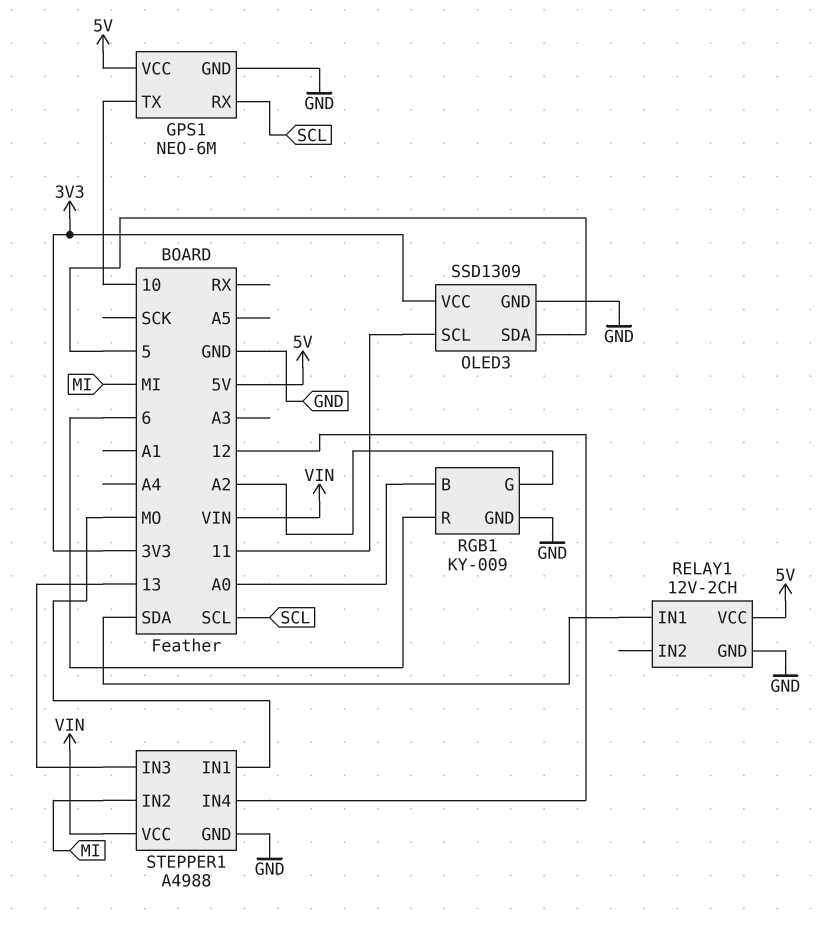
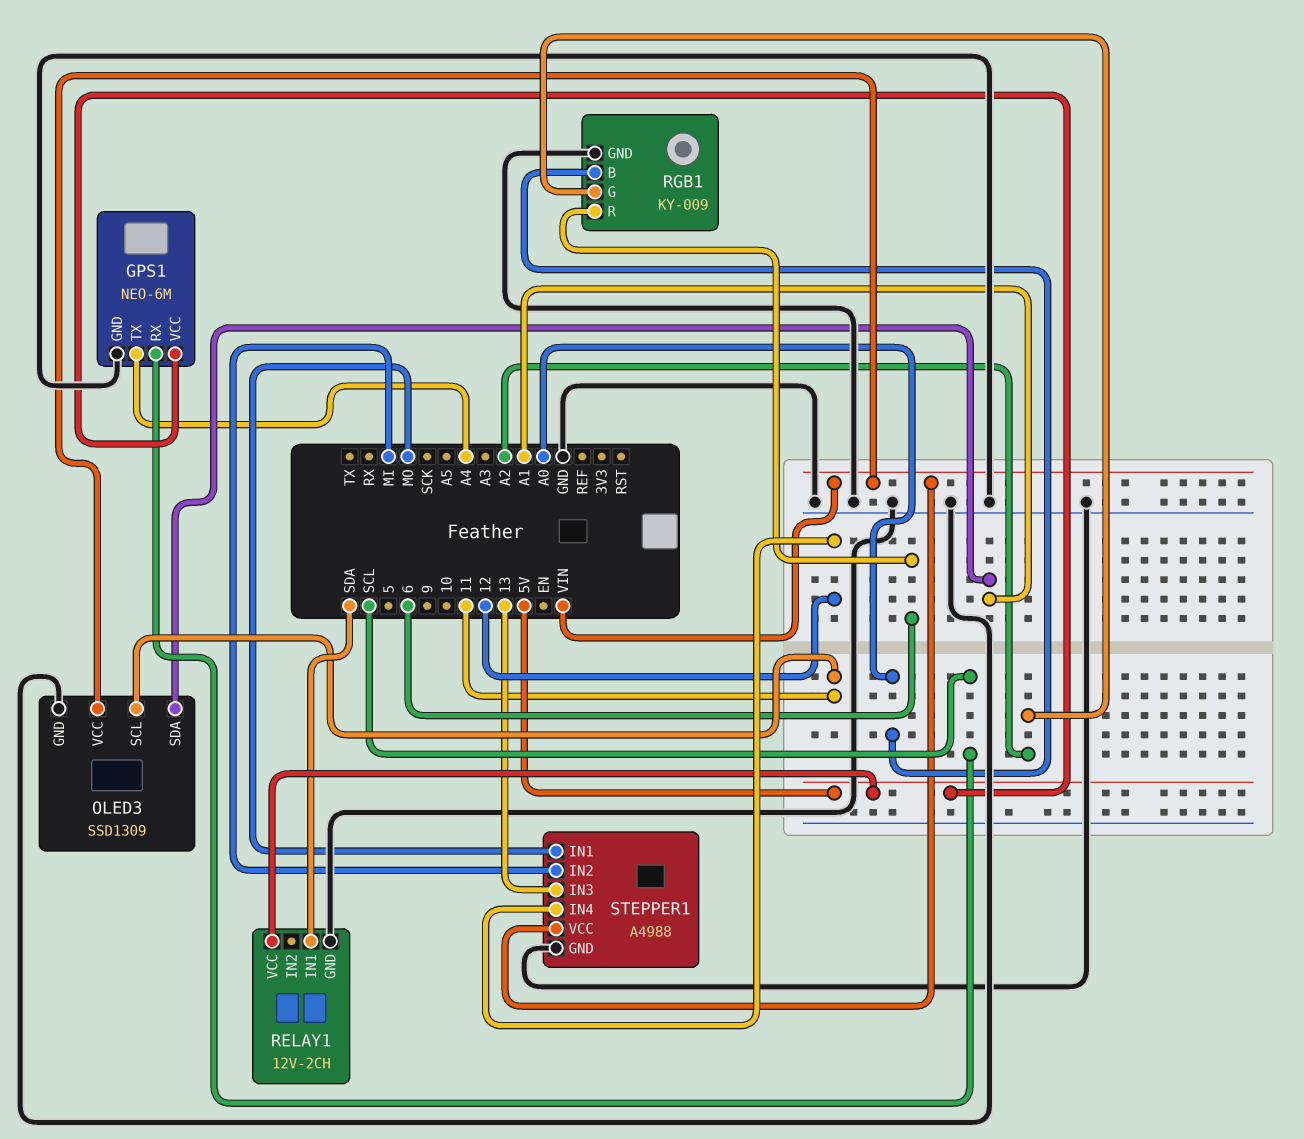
GPS1 pin TX: 10 -> A4
OLED3 pin SDA: 5 -> A1
OLED3 pin VCC: 3V3 -> VIN

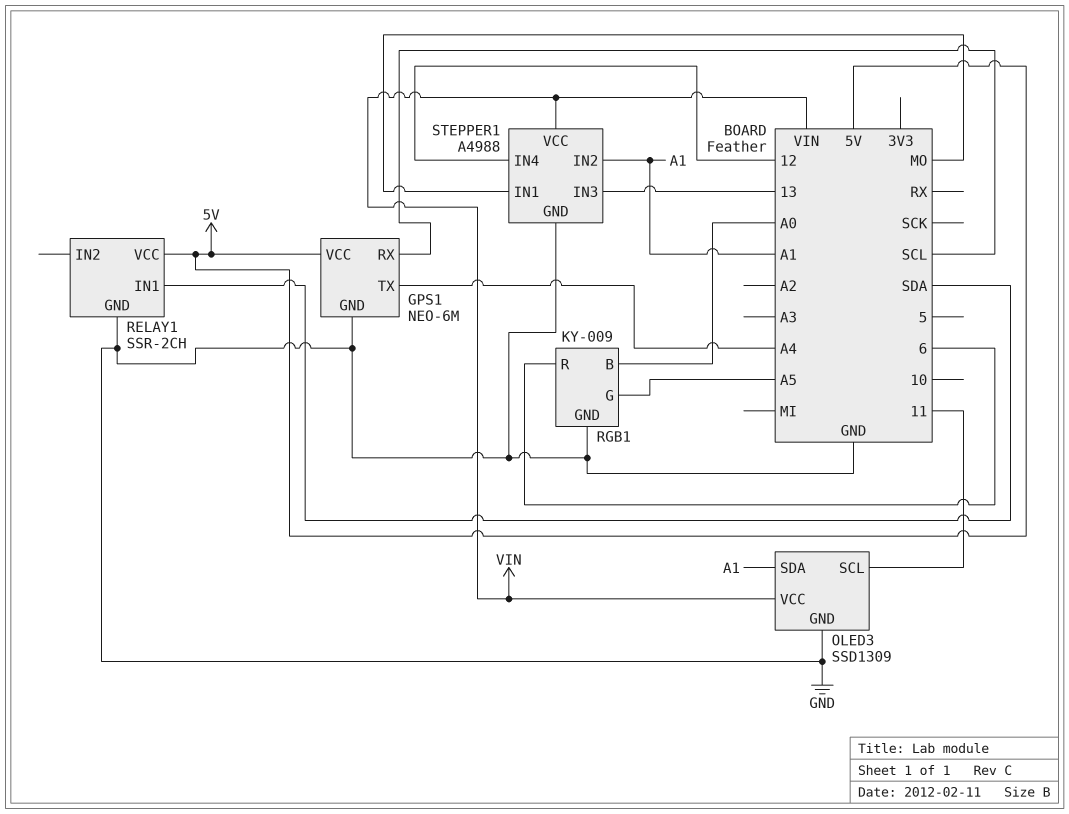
RELAY1: 12V-2CH -> SSR-2CH
RGB1 pin G: A2 -> A5
STEPPER1 pin IN2: MI -> A1

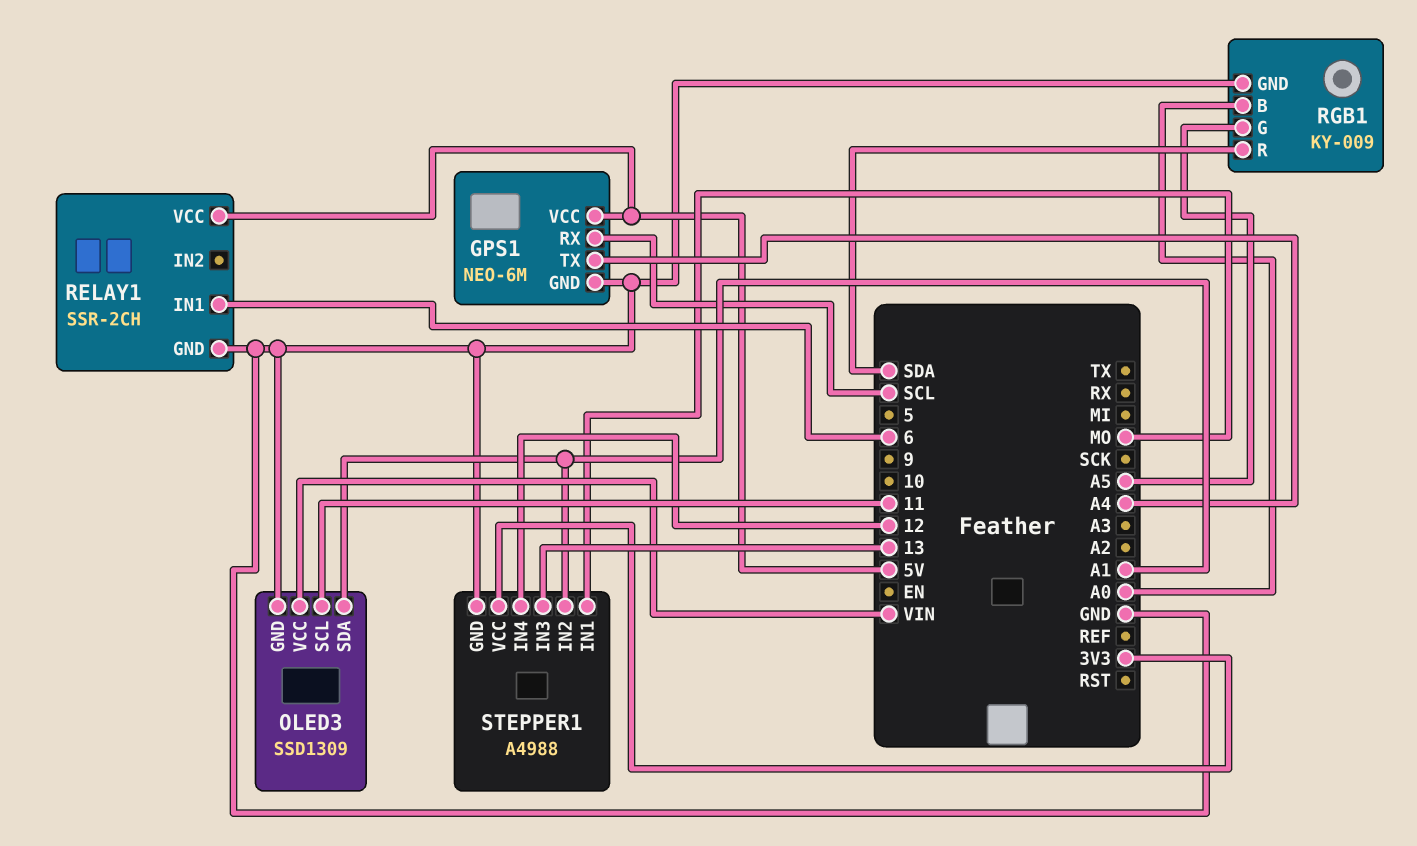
RELAY1 pin IN1: SDA -> 6
RGB1 pin R: 6 -> SDA
STEPPER1 pin VCC: VIN -> 3V3

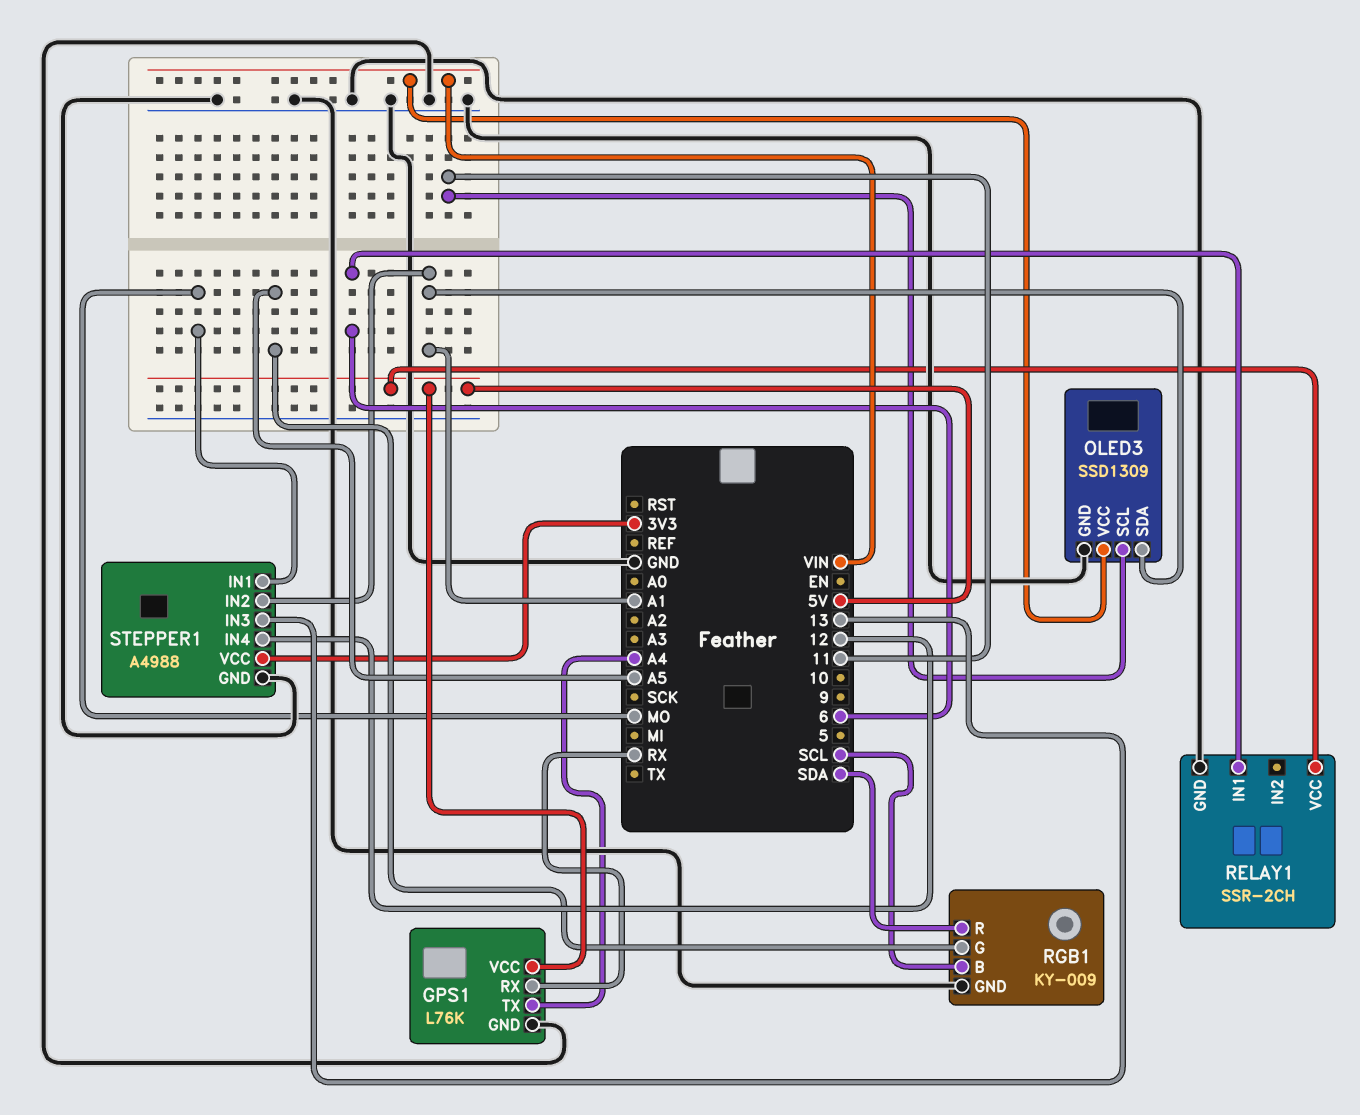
GPS1: NEO-6M -> L76K
GPS1 pin RX: SCL -> RX
RGB1 pin B: A0 -> SCL

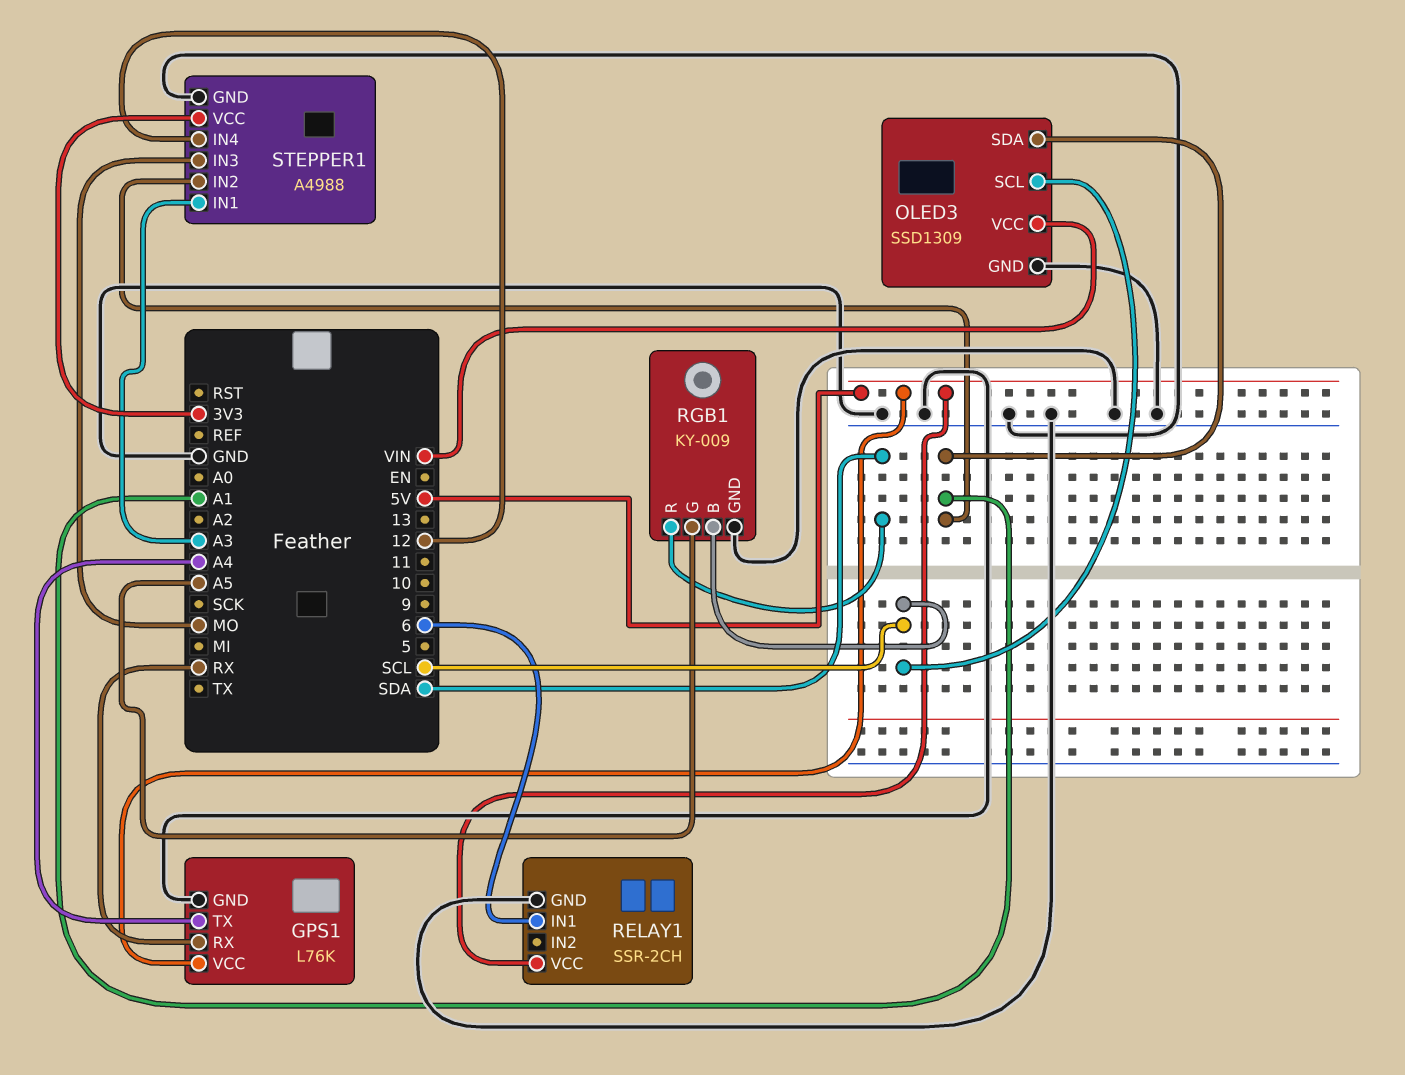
OLED3 pin SCL: 11 -> SCL
STEPPER1 pin IN1: MO -> A3
STEPPER1 pin IN3: 13 -> MO

